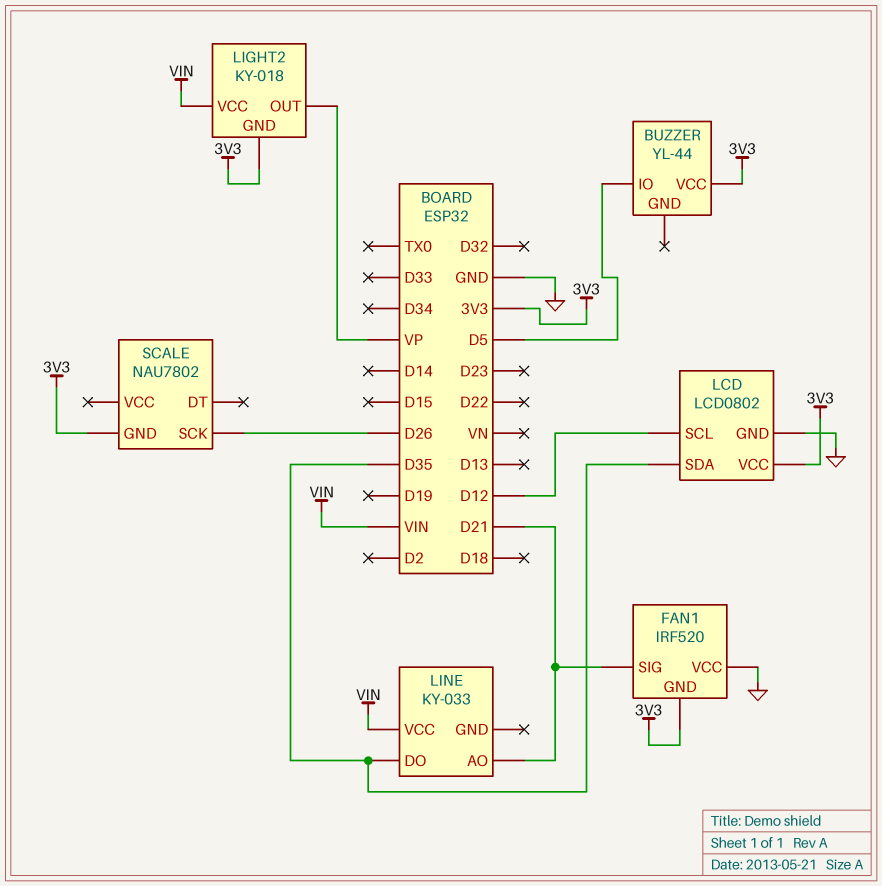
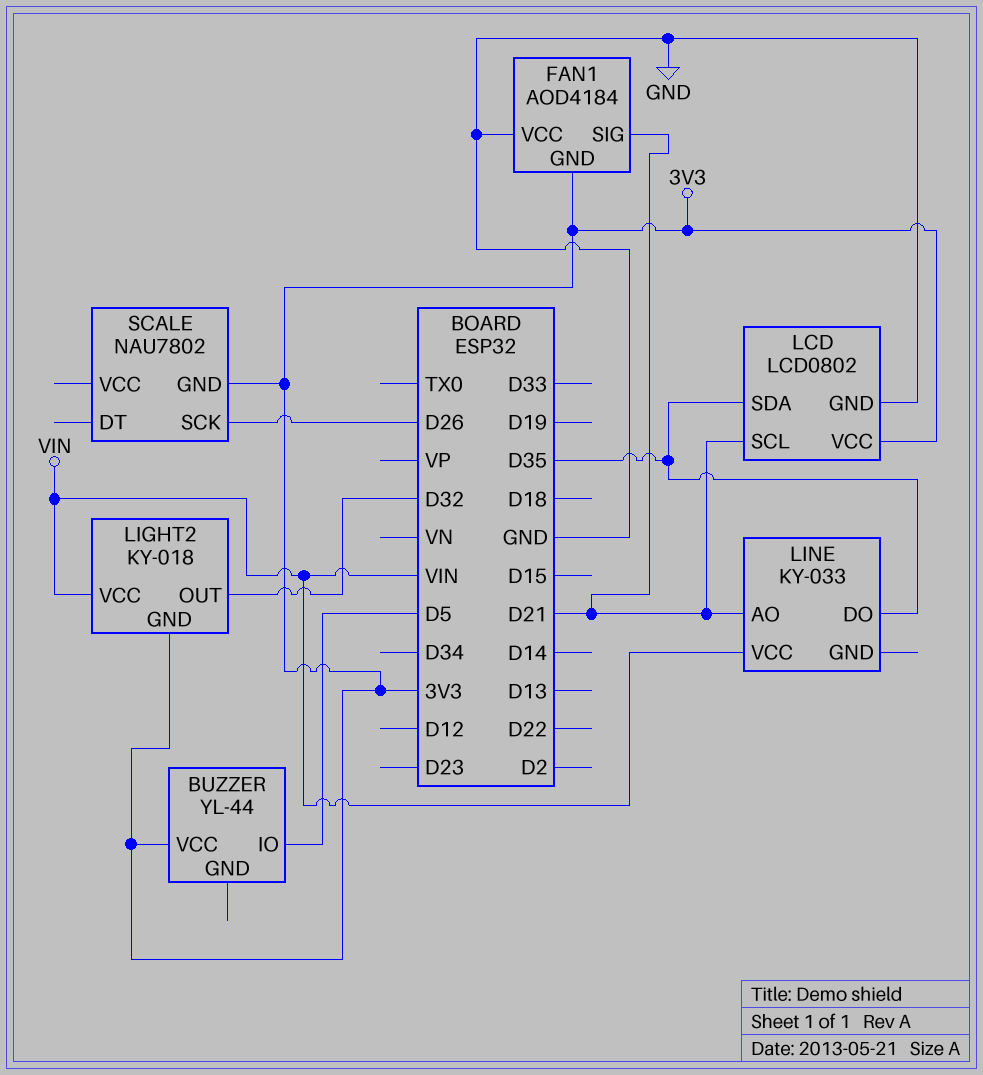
FAN1: IRF520 -> AOD4184
LCD pin SCL: D12 -> D21
LIGHT2 pin OUT: VP -> D32

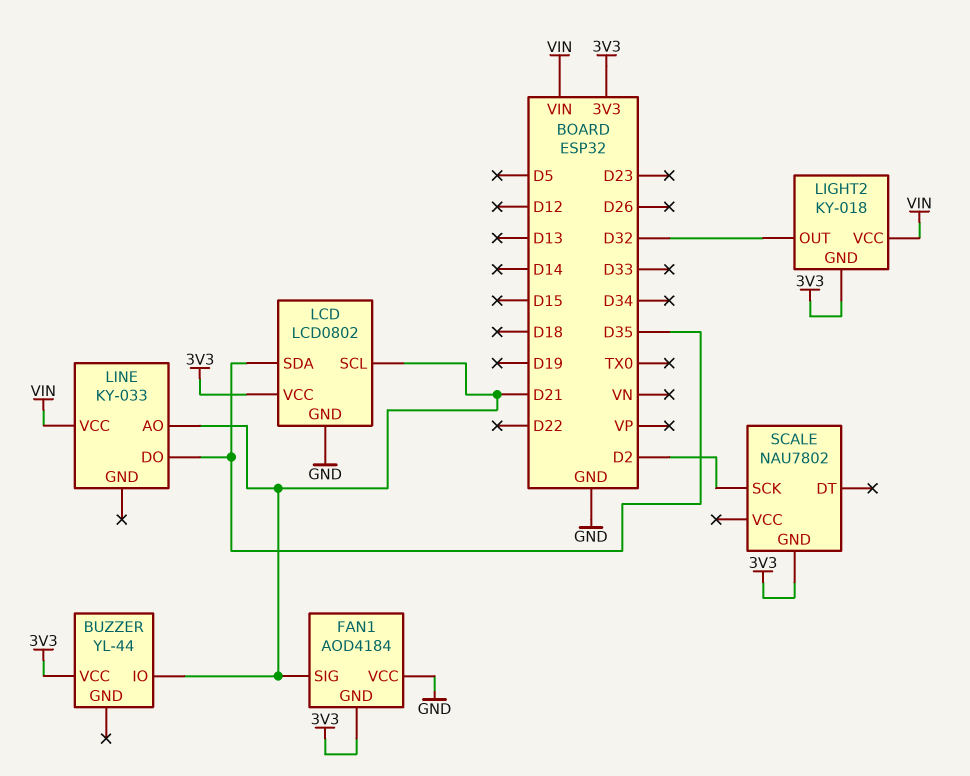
BUZZER pin IO: D5 -> D21
SCALE pin SCK: D26 -> D2

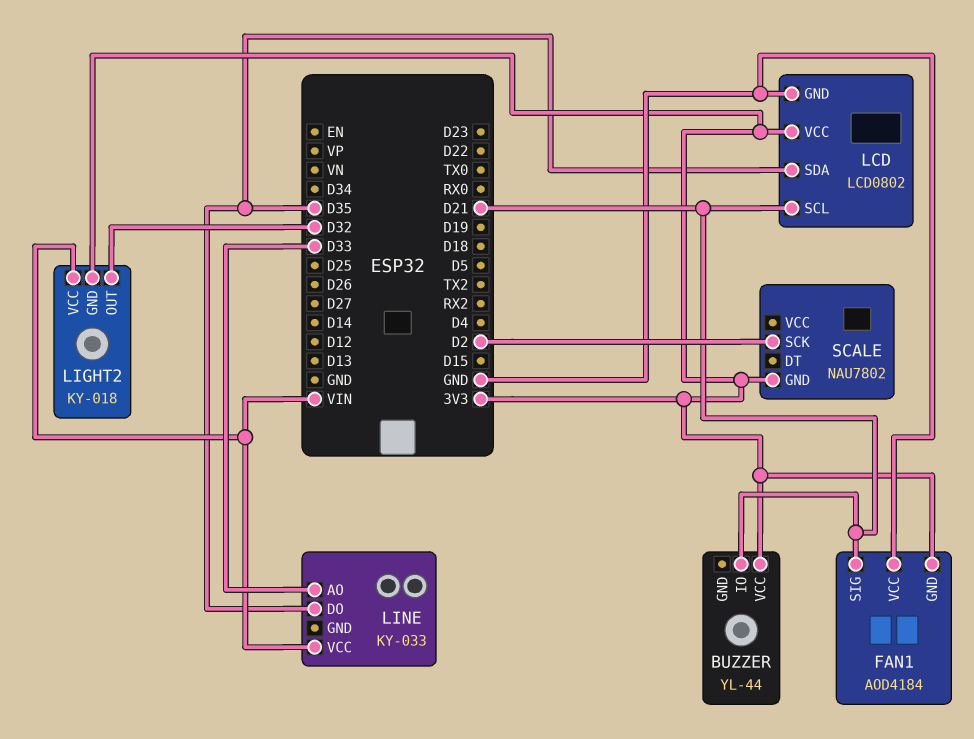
LINE pin AO: D21 -> D33

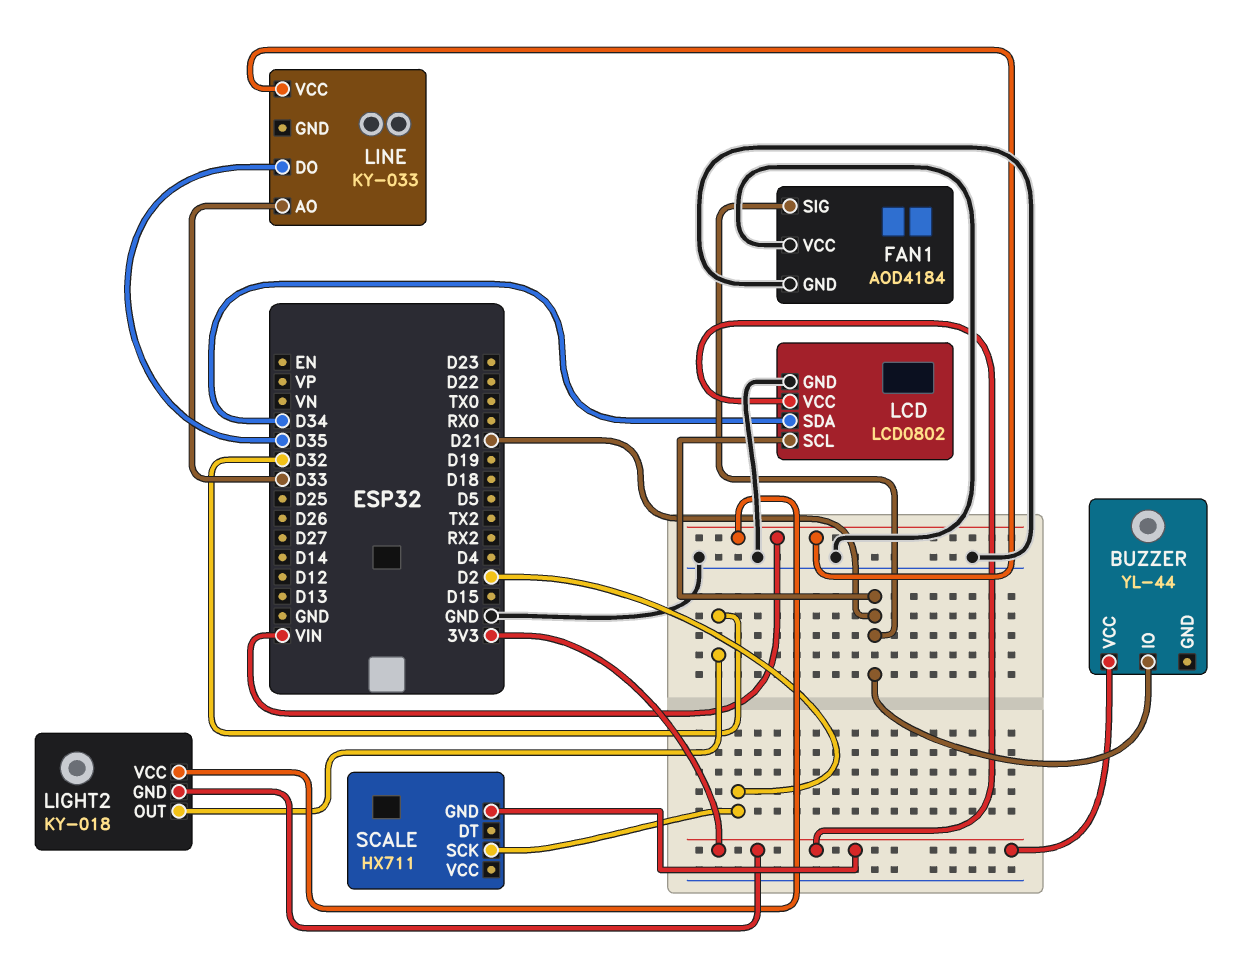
FAN1 pin GND: 3V3 -> GND
LCD pin SDA: D35 -> D34
SCALE: NAU7802 -> HX711

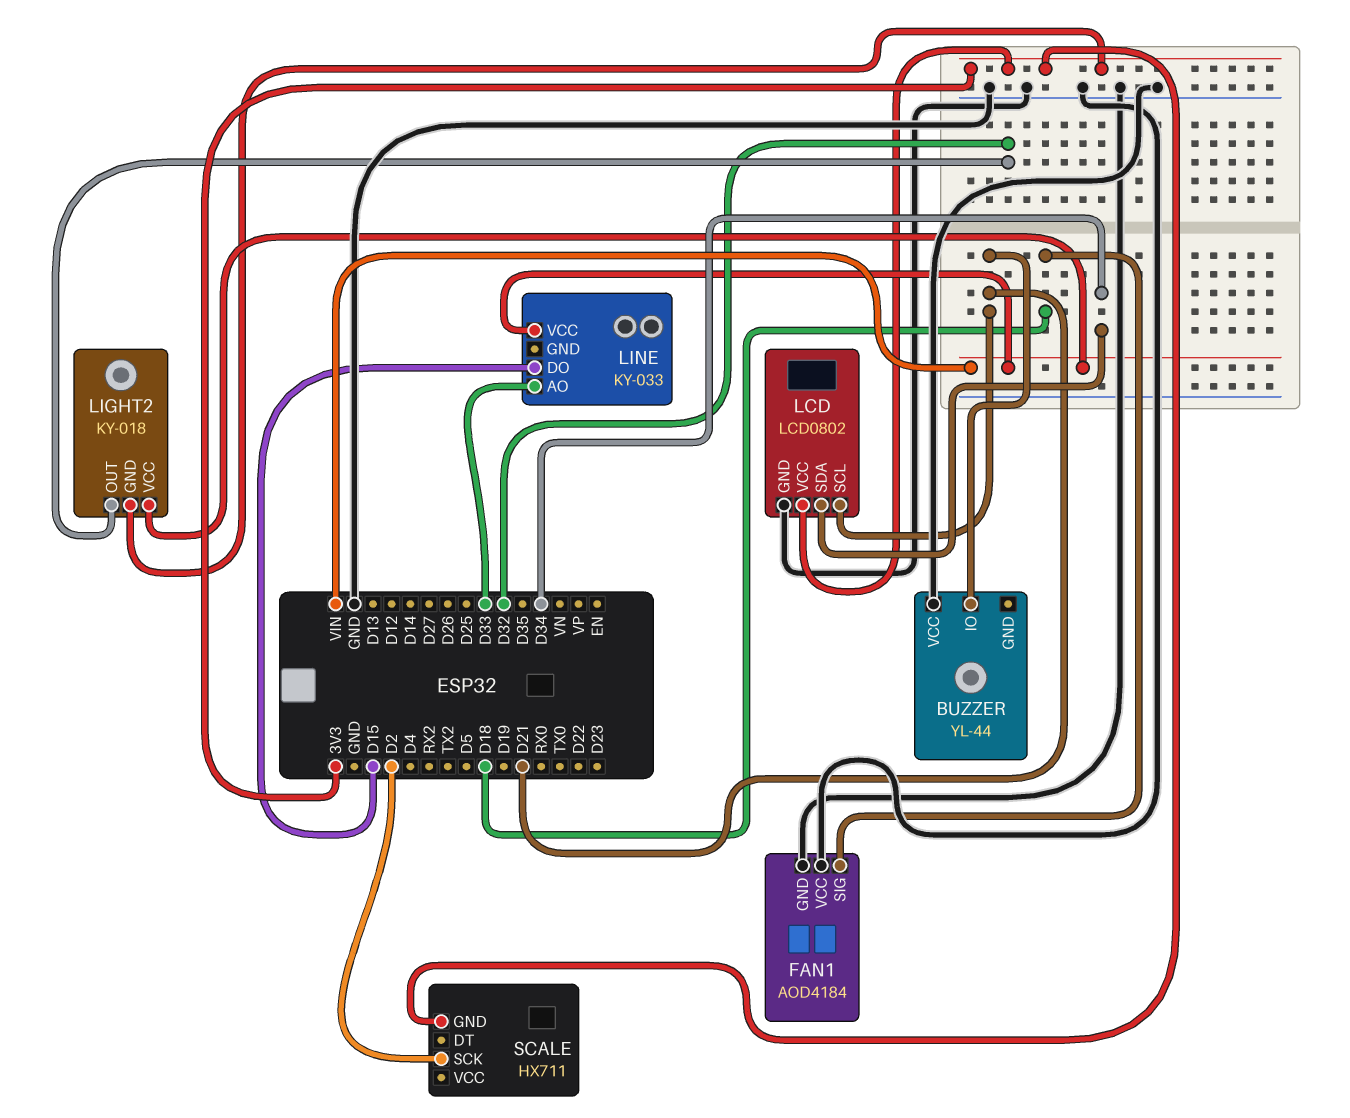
BUZZER pin VCC: 3V3 -> GND
FAN1 pin SIG: D21 -> D18
LINE pin DO: D35 -> D15

